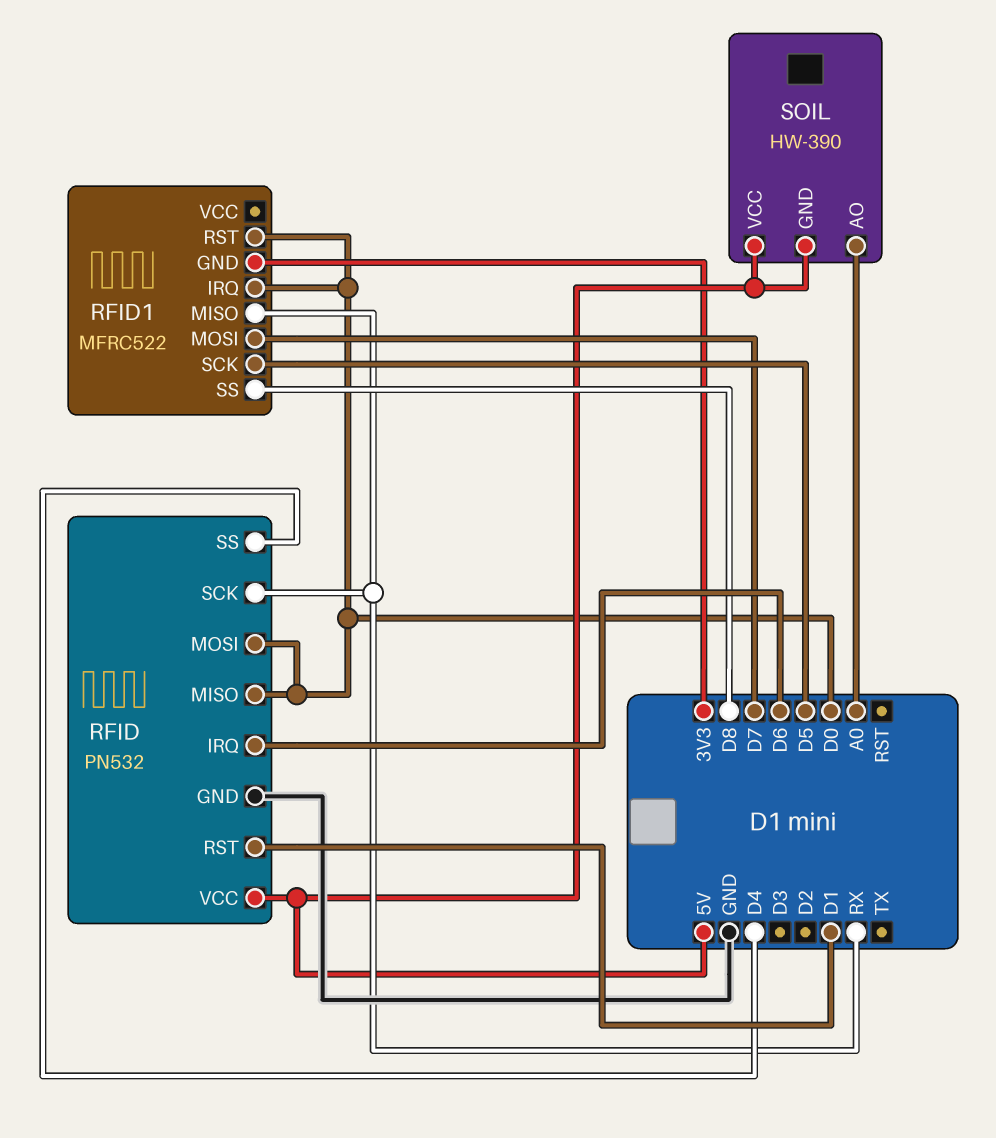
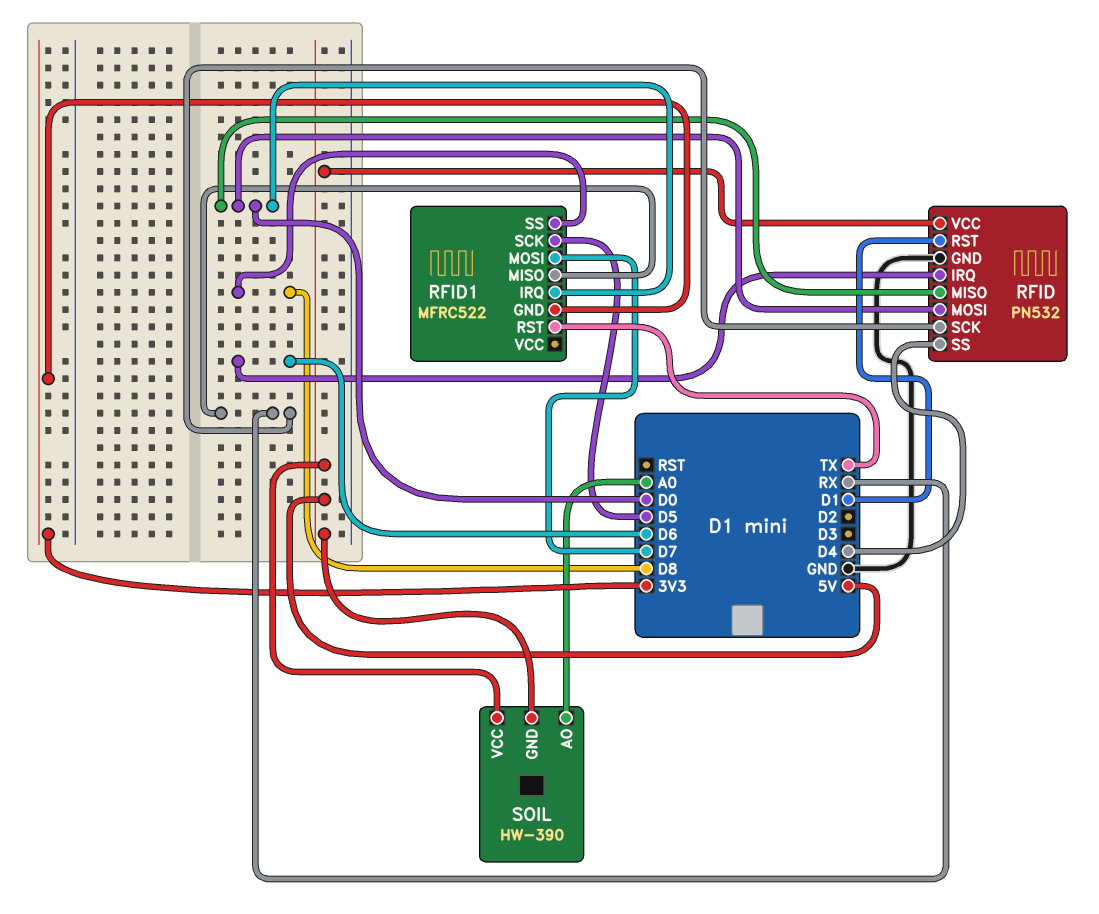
RFID1 pin RST: D0 -> TX

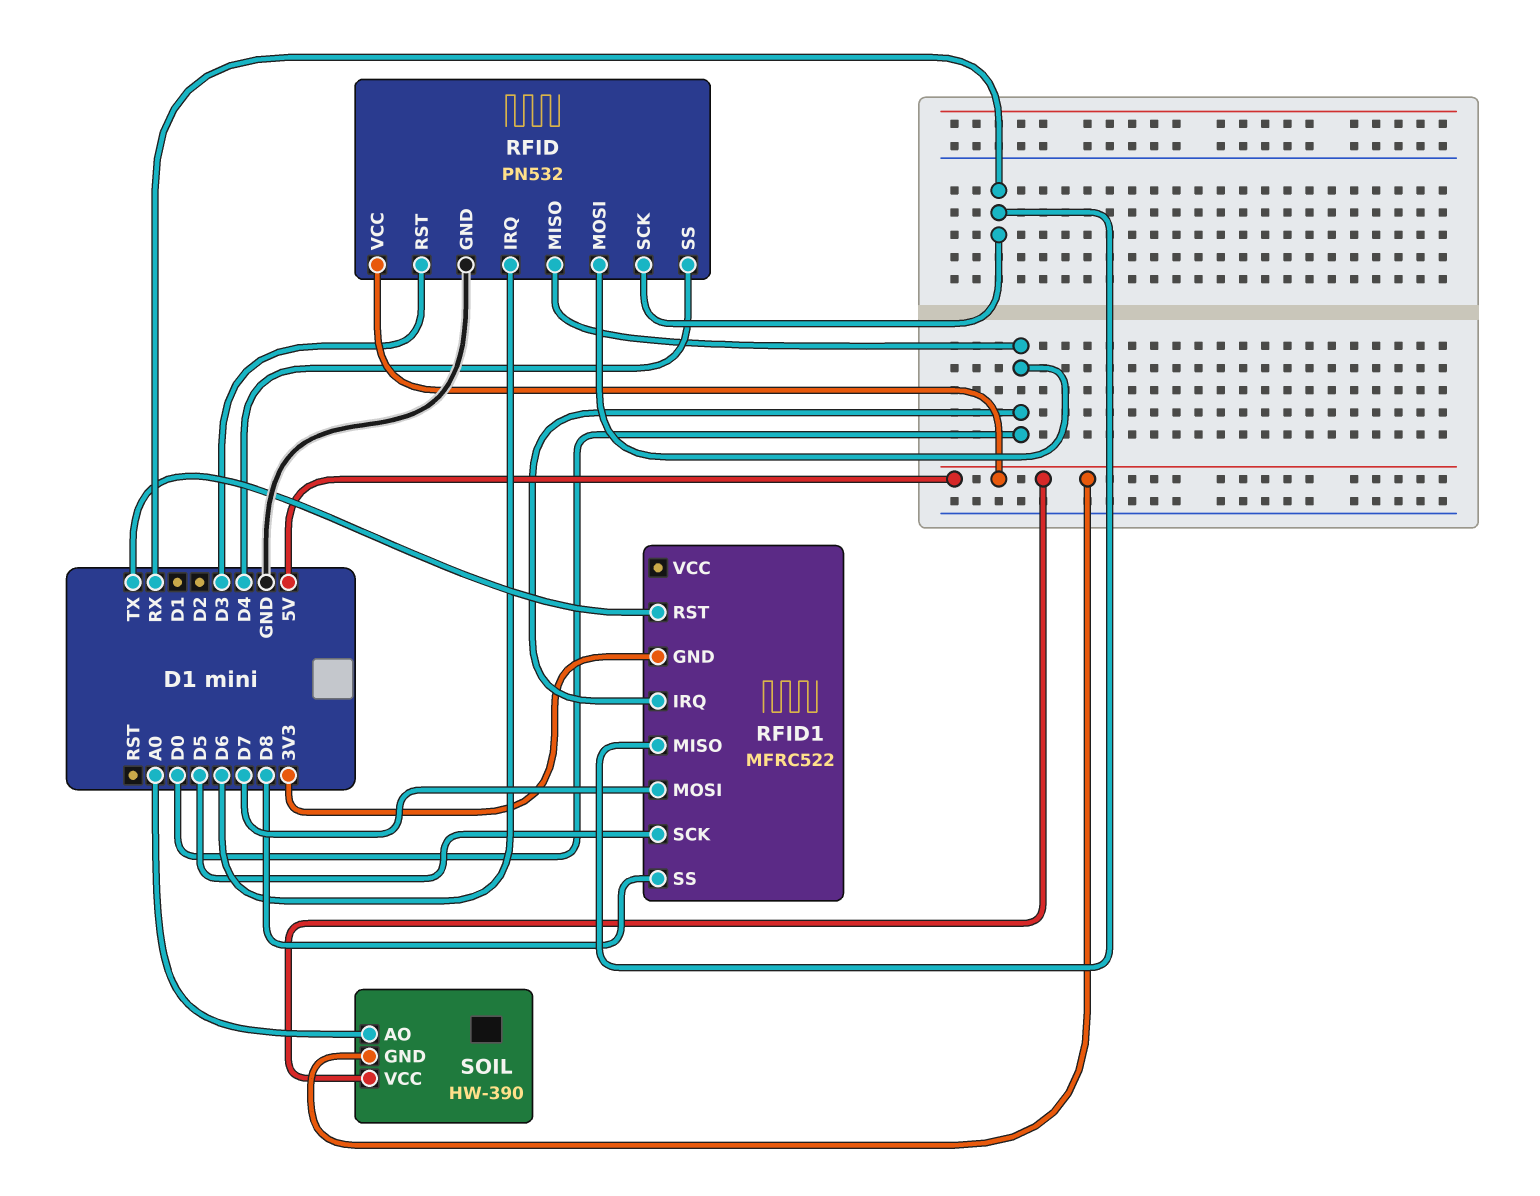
RFID pin RST: D1 -> D3

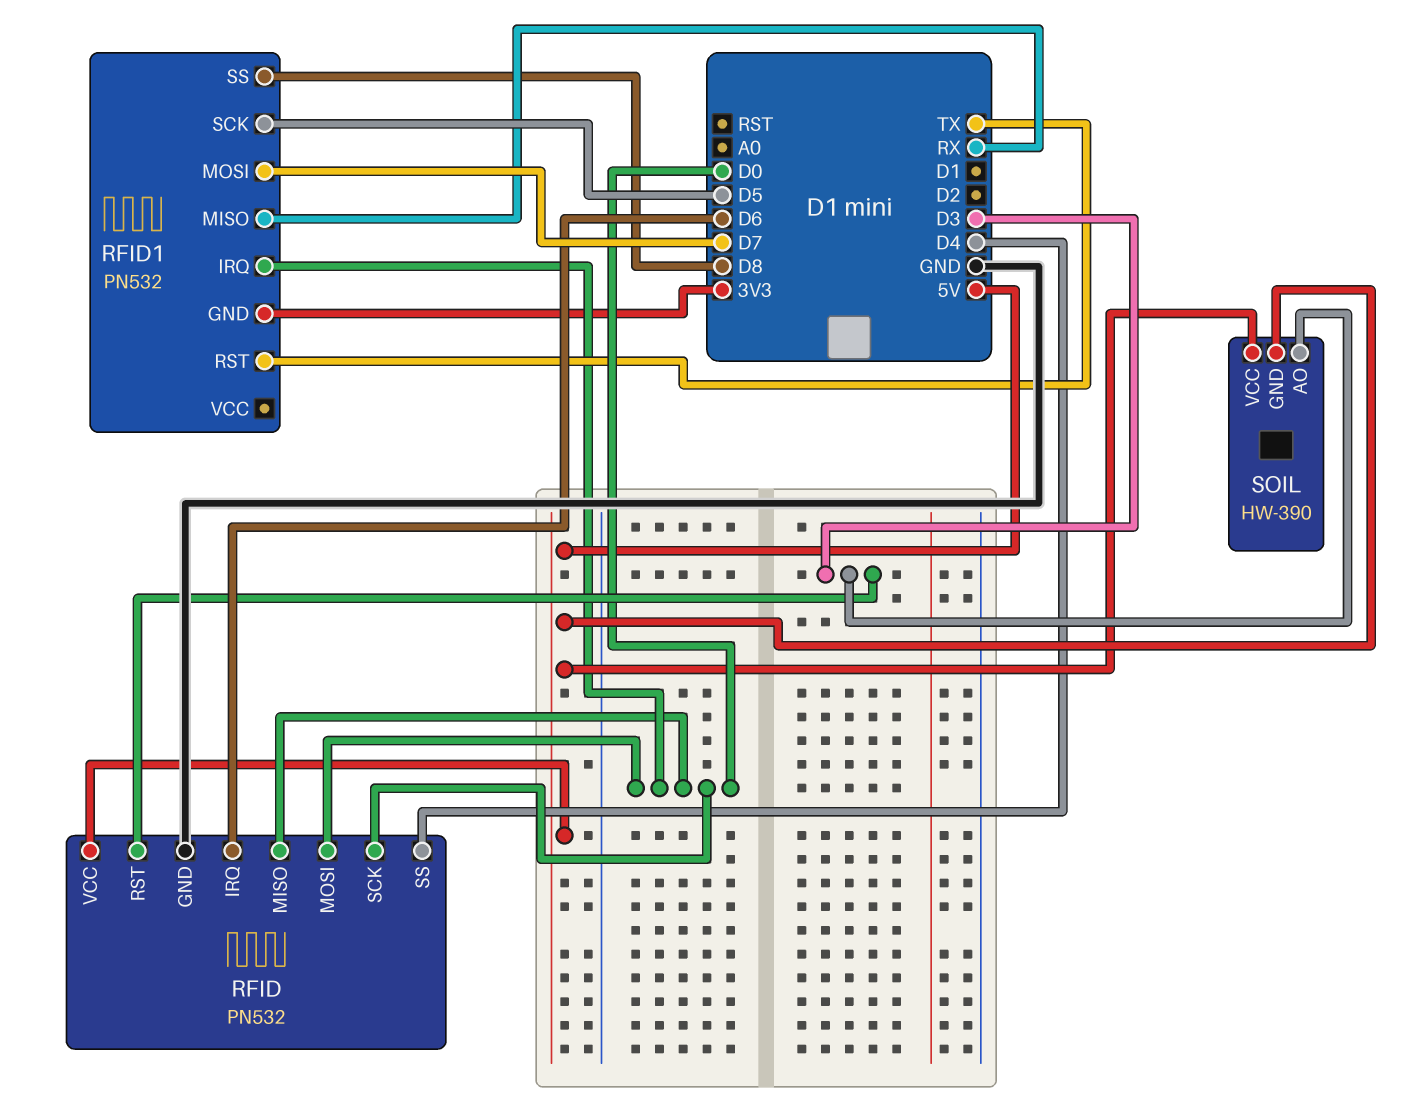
RFID pin SCK: RX -> D0
RFID1: MFRC522 -> PN532
SOIL pin AO: A0 -> D3

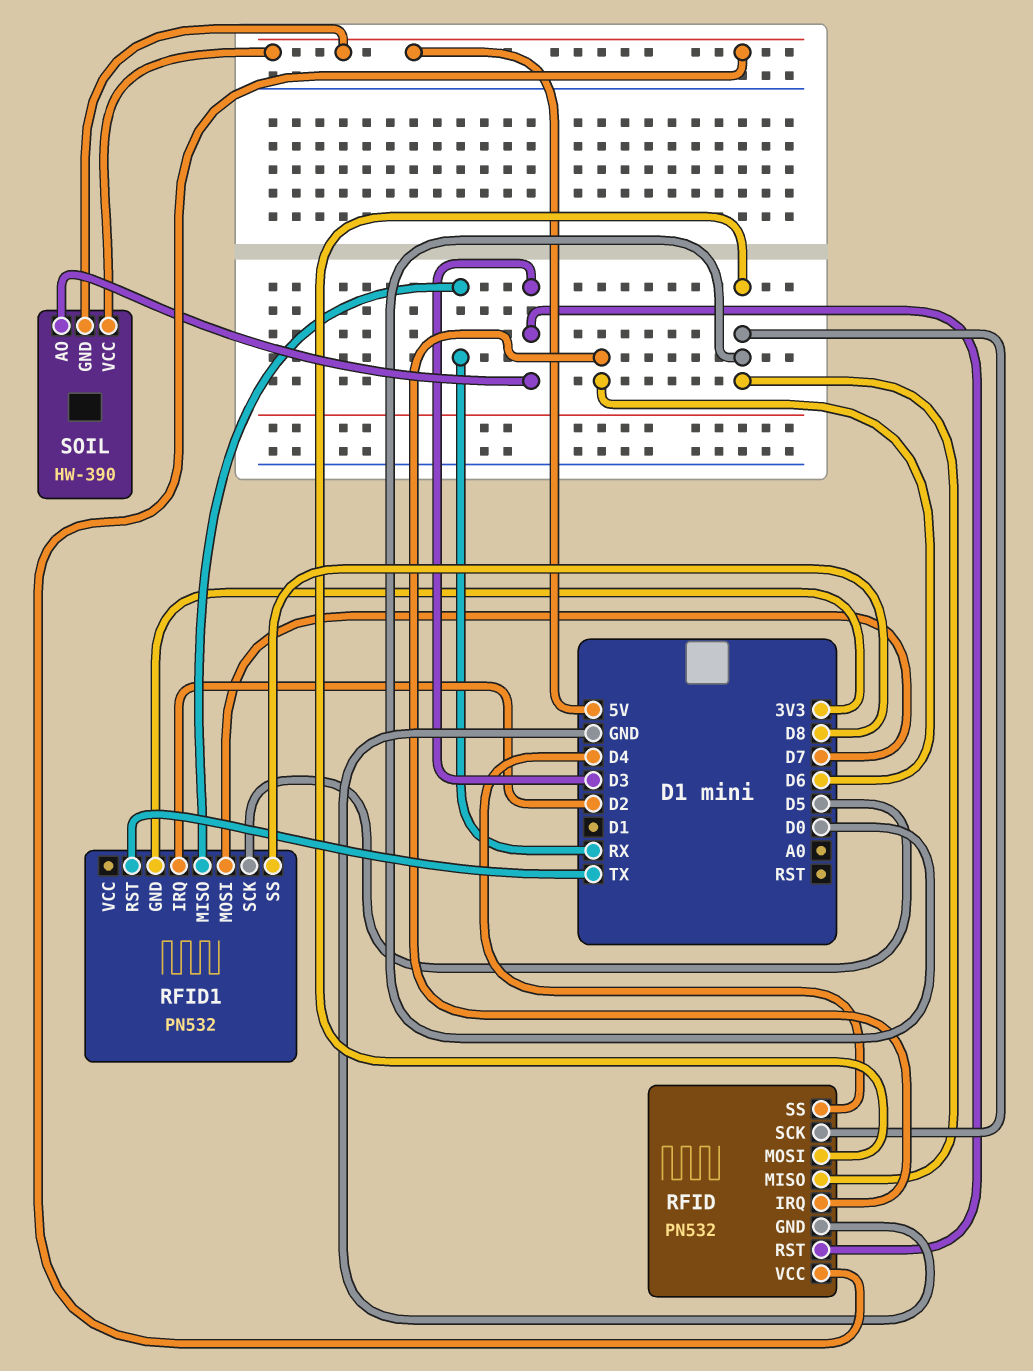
RFID1 pin IRQ: D0 -> D2

